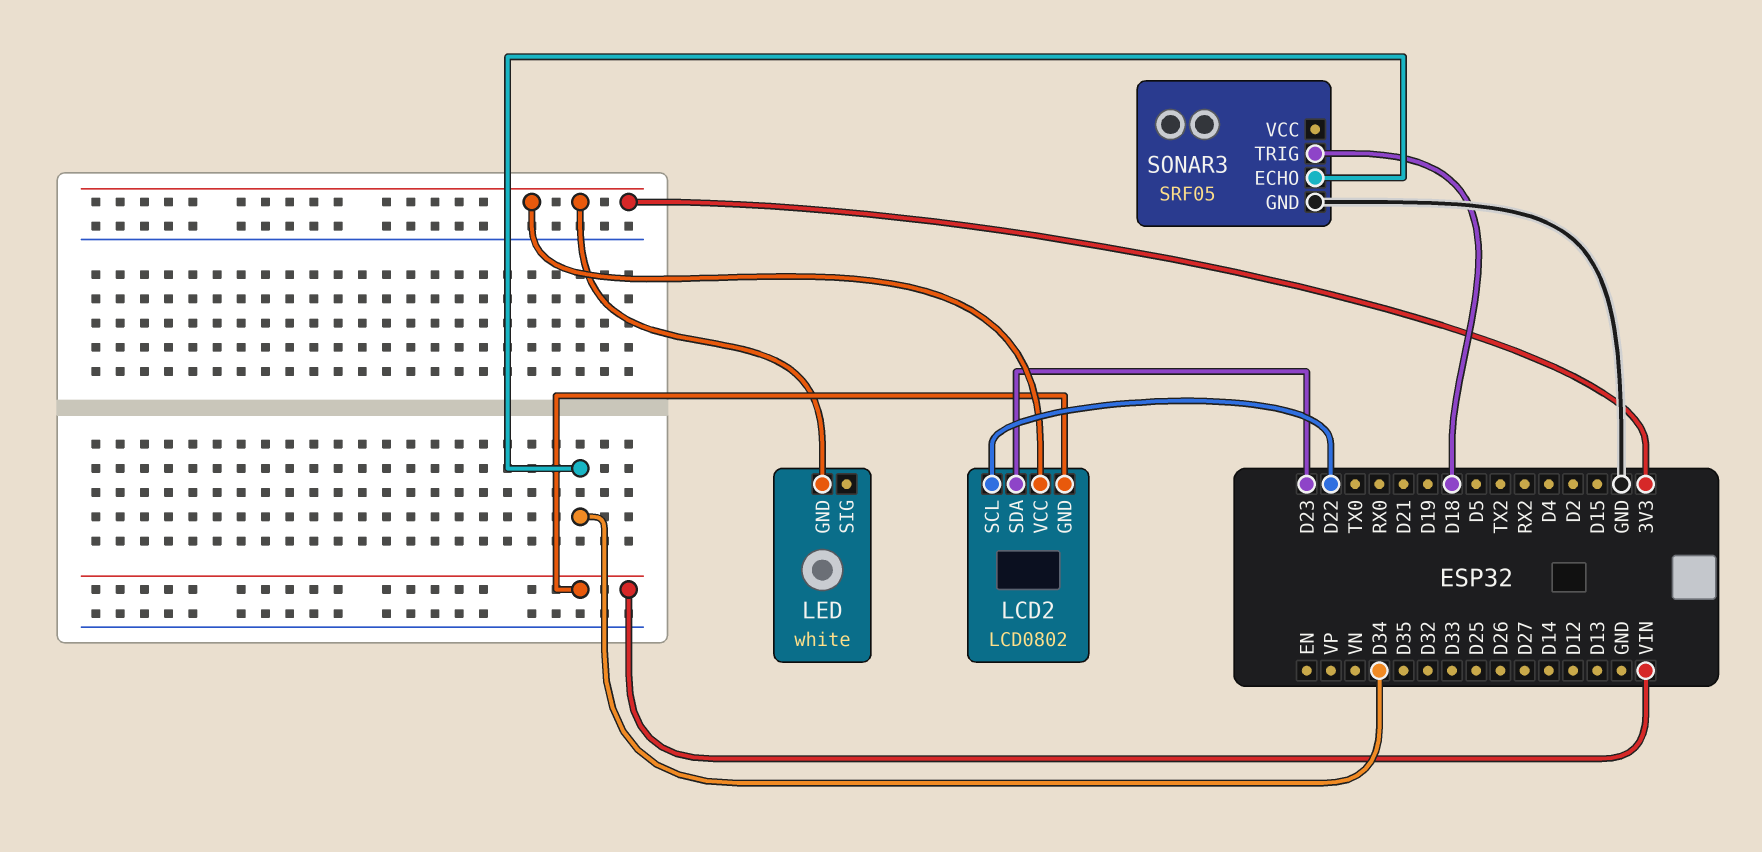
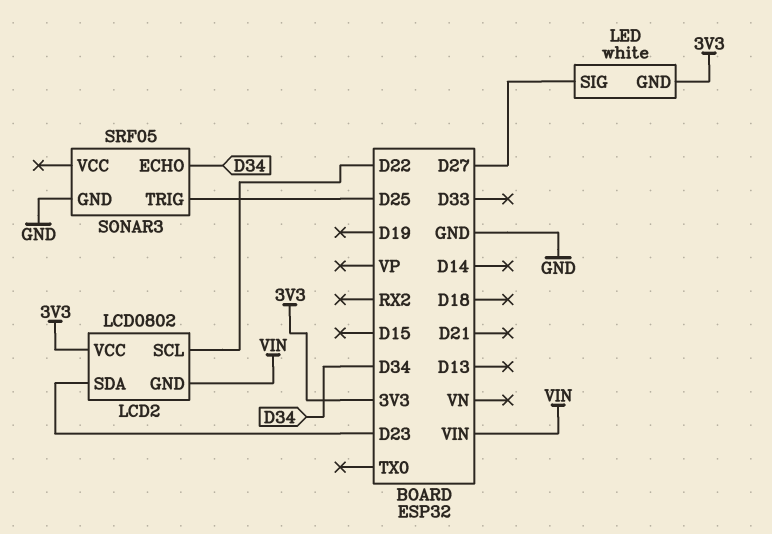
LED pin SIG: none -> D27
SONAR3 pin TRIG: D18 -> D25

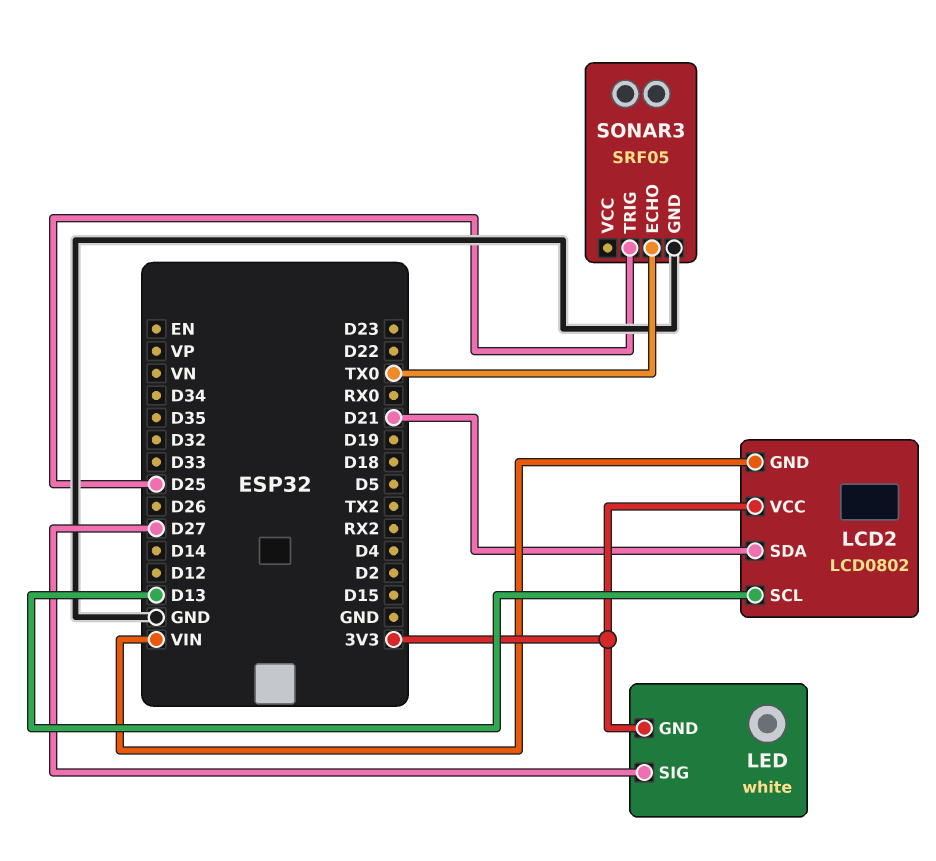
LCD2 pin SCL: D22 -> D13
LCD2 pin SDA: D23 -> D21
SONAR3 pin ECHO: D34 -> TX0

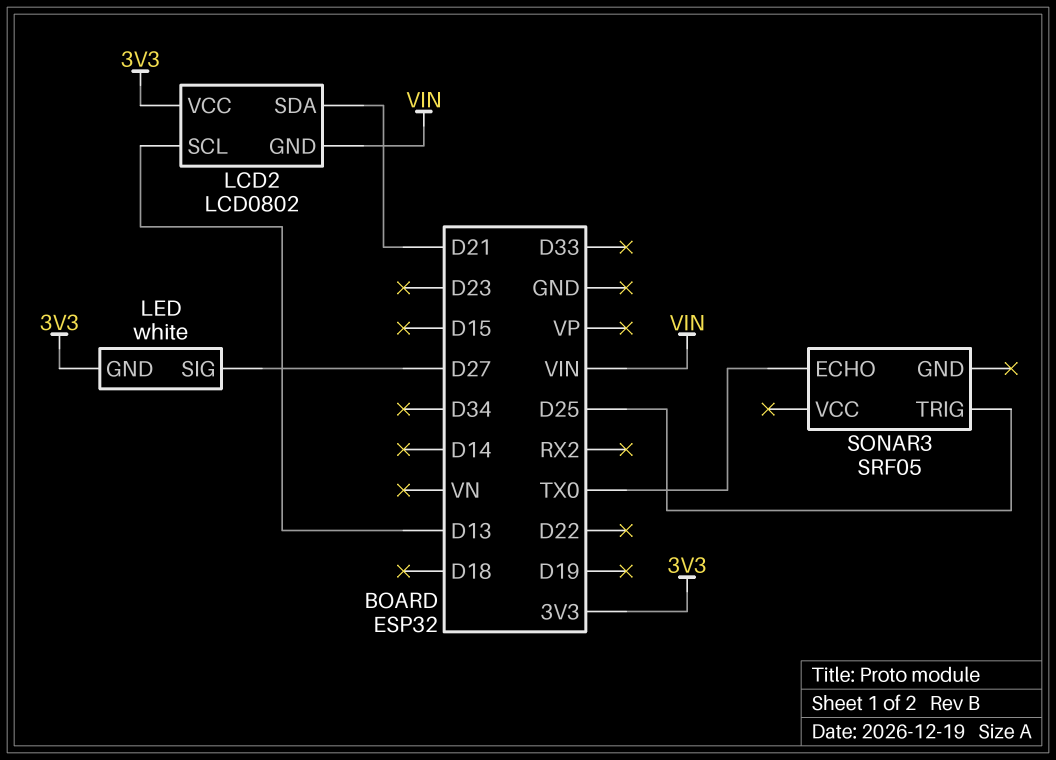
SONAR3 pin GND: GND -> none

